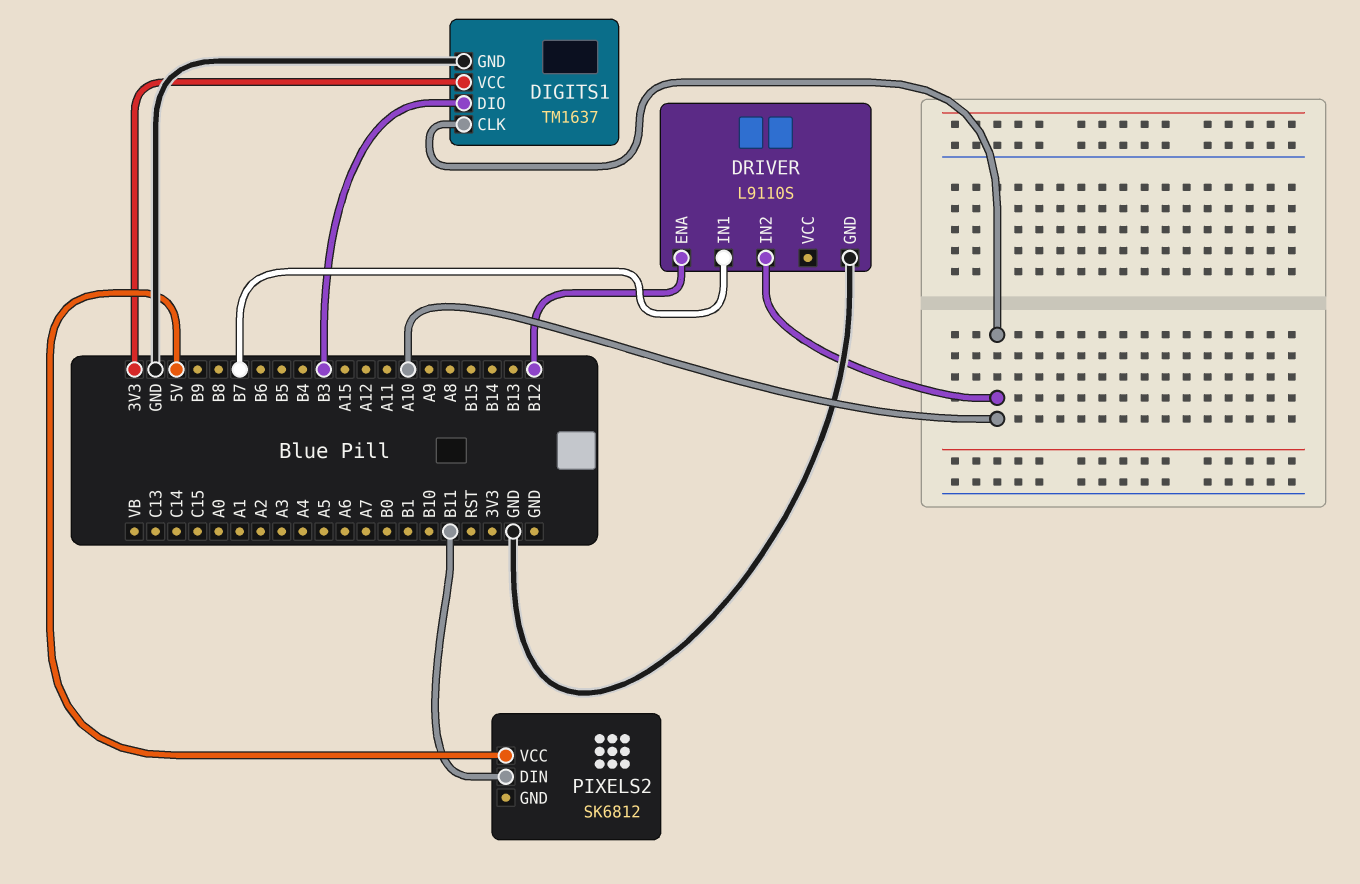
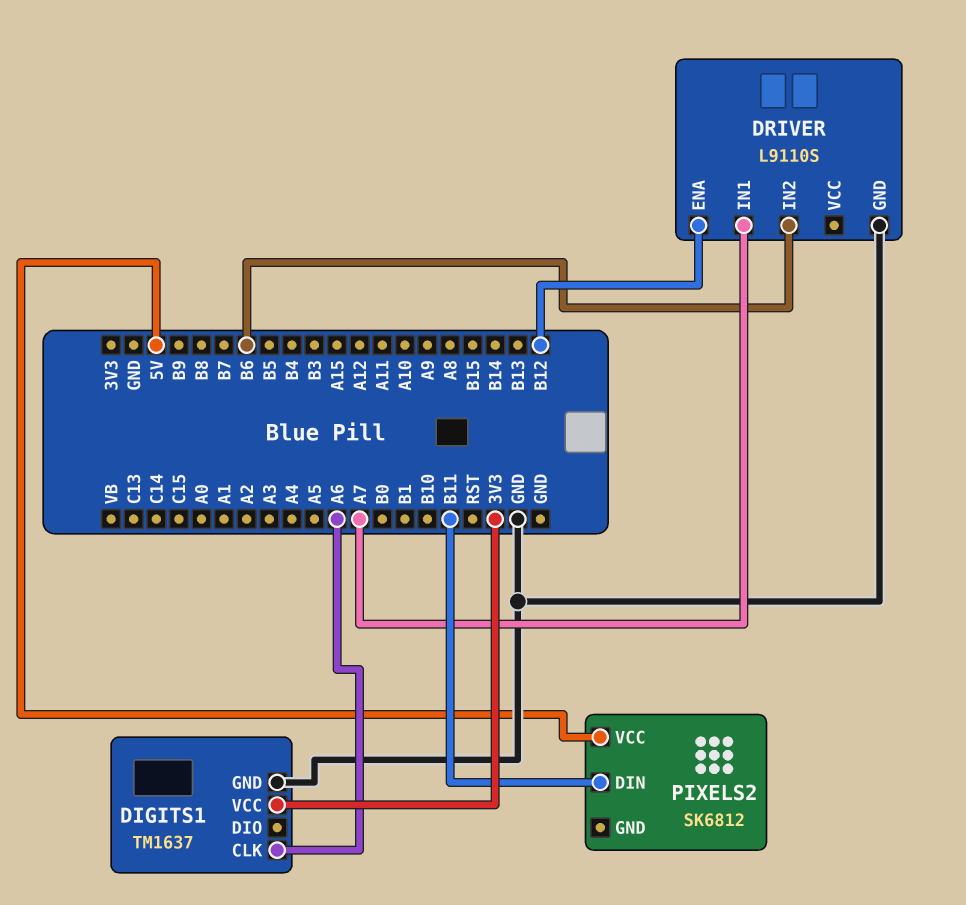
DIGITS1 pin CLK: A10 -> A6
DIGITS1 pin DIO: B3 -> none
DRIVER pin IN1: B7 -> A7
DRIVER pin IN2: A10 -> B6

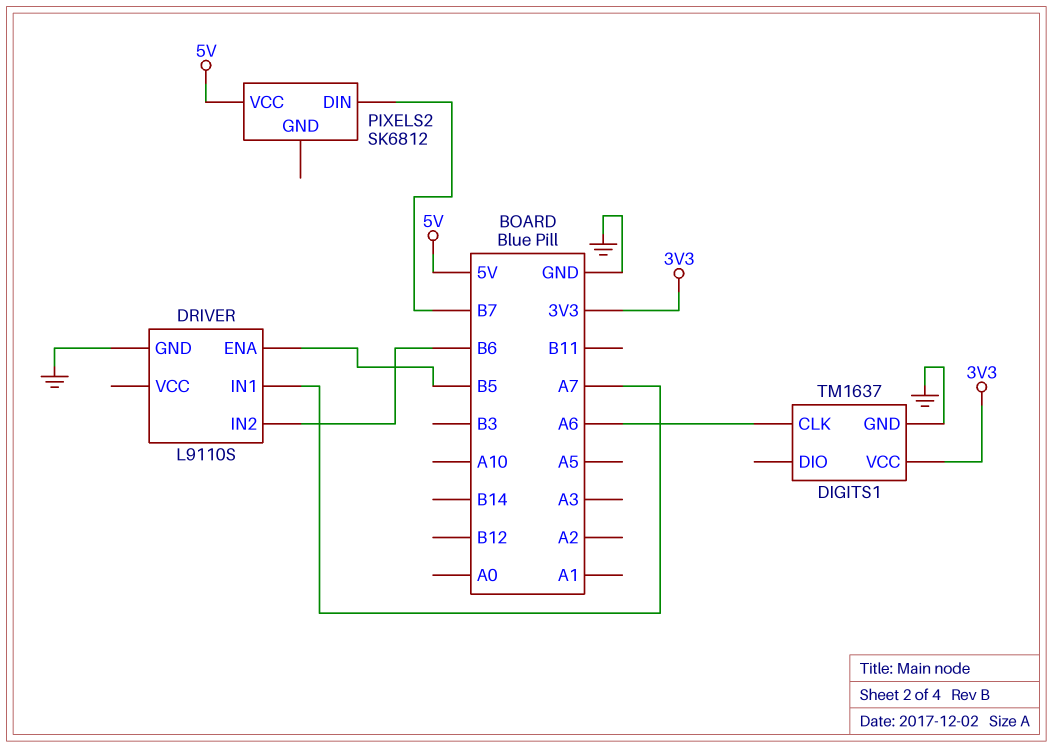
DRIVER pin ENA: B12 -> B5
PIXELS2 pin DIN: B11 -> B7

